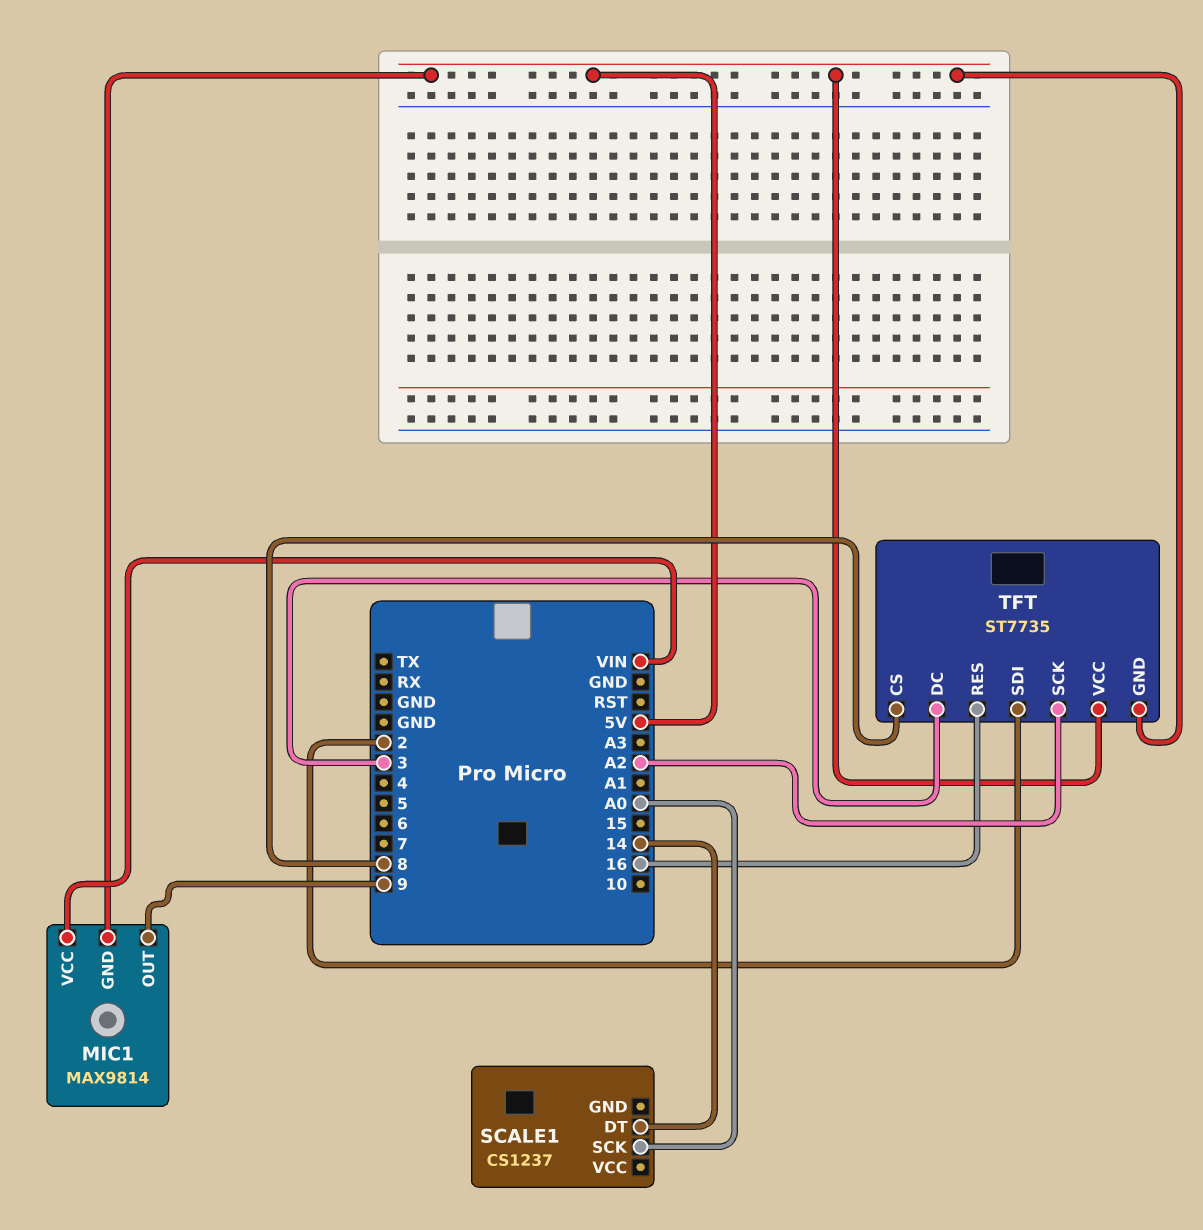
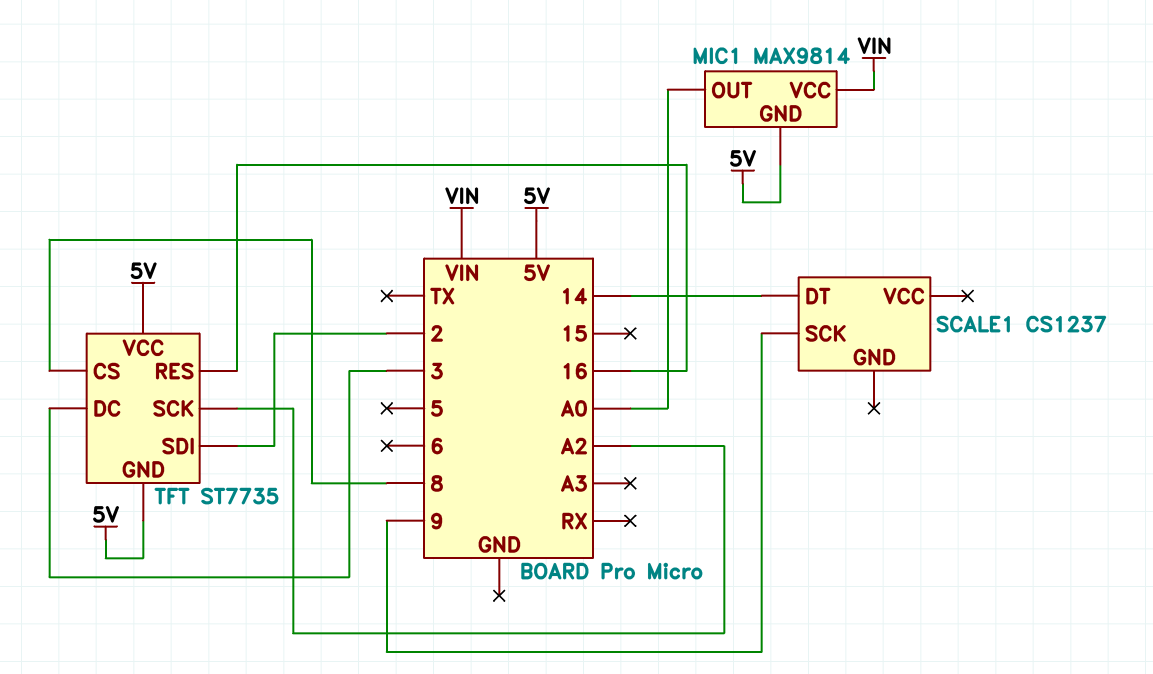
MIC1 pin OUT: 9 -> A0
SCALE1 pin SCK: A0 -> 9

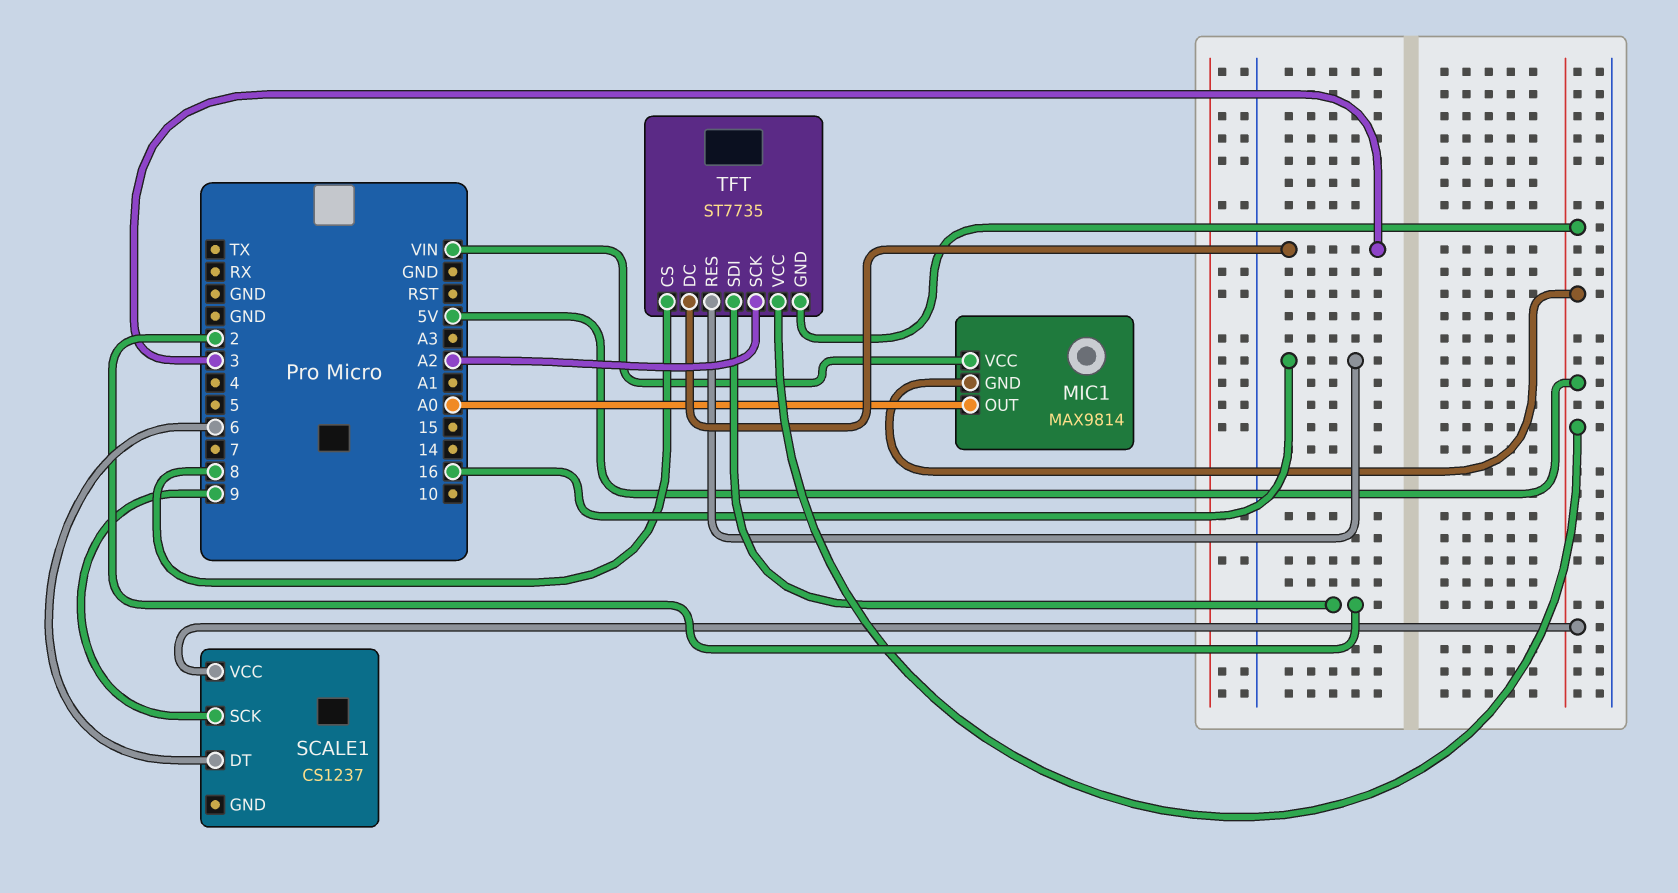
SCALE1 pin DT: 14 -> 6
SCALE1 pin VCC: none -> 5V

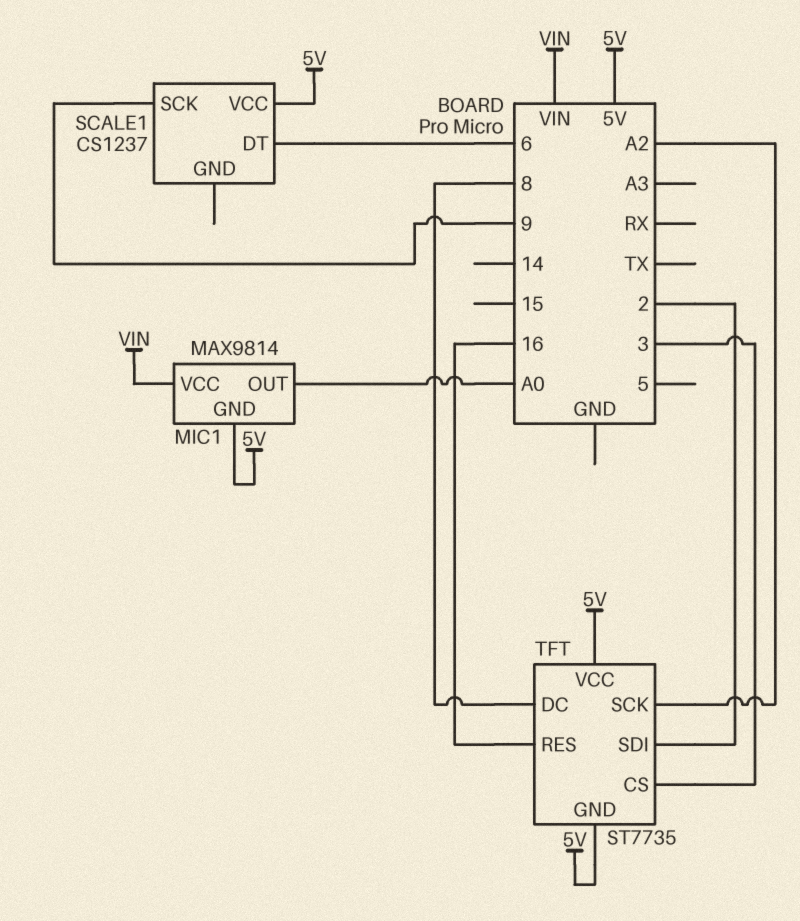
TFT pin CS: 8 -> 3
TFT pin DC: 3 -> 8

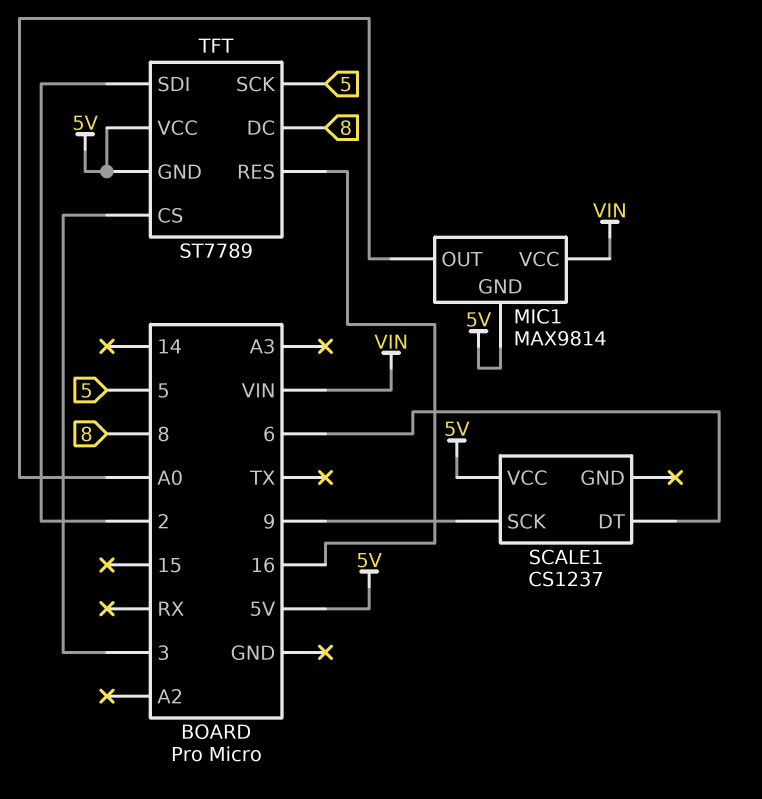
TFT: ST7735 -> ST7789
TFT pin SCK: A2 -> 5

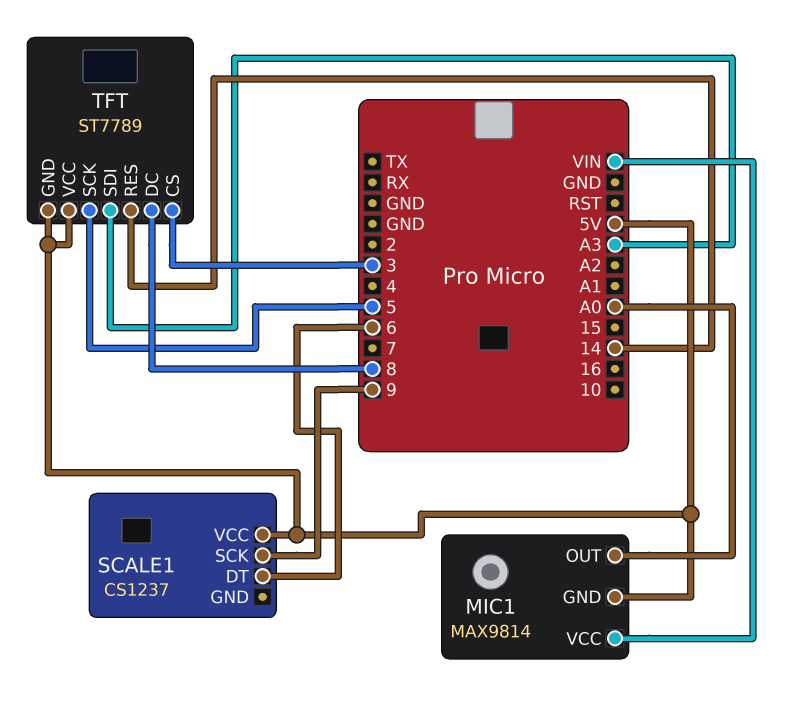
TFT pin RES: 16 -> 14
TFT pin SDI: 2 -> A3

